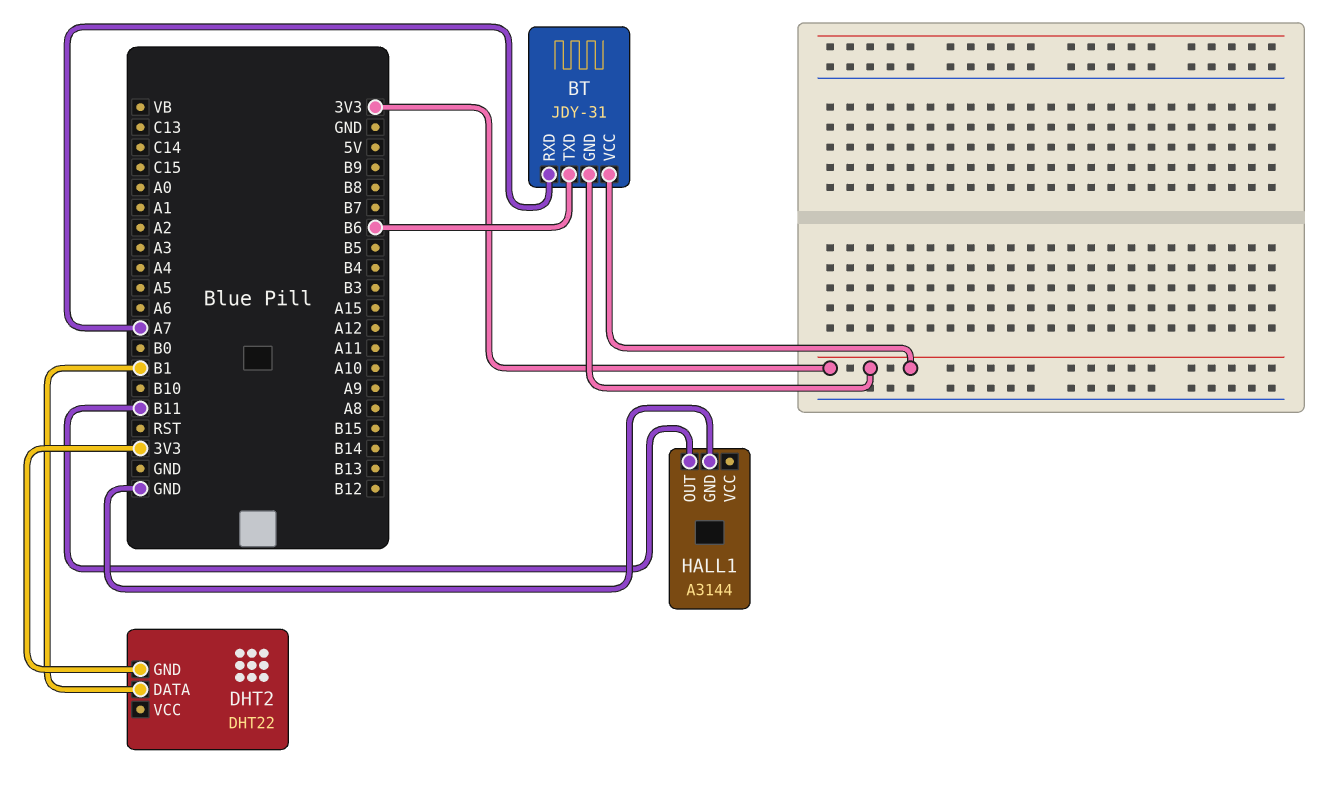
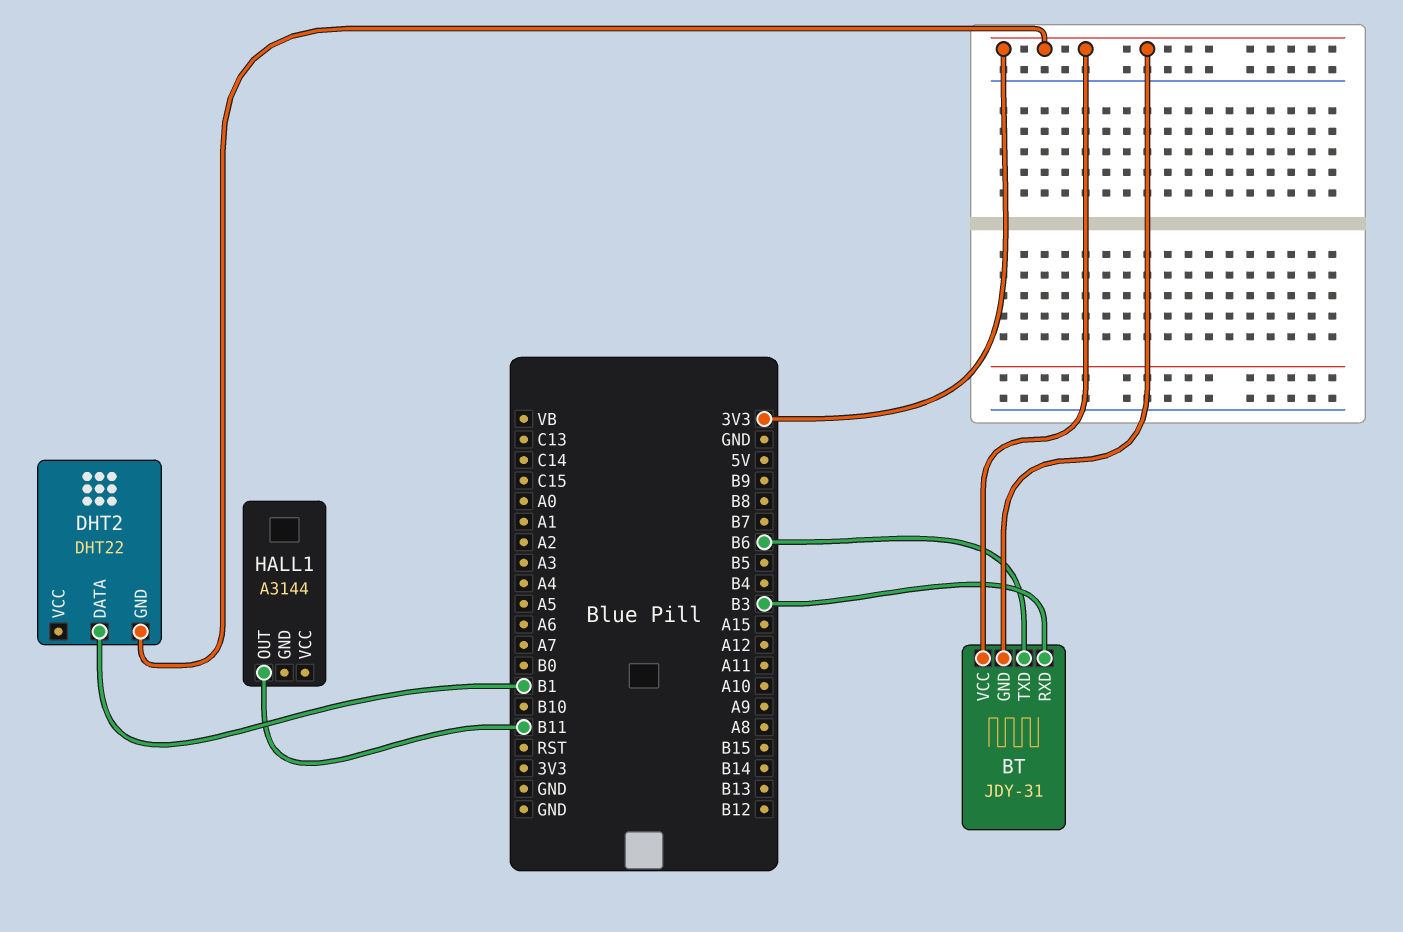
BT pin RXD: A7 -> B3
HALL1 pin GND: GND -> none

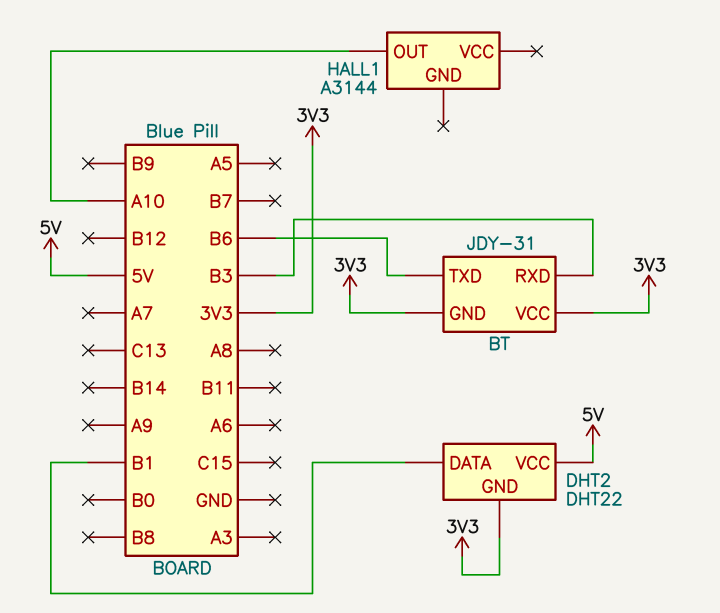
DHT2 pin VCC: none -> 5V
HALL1 pin OUT: B11 -> A10

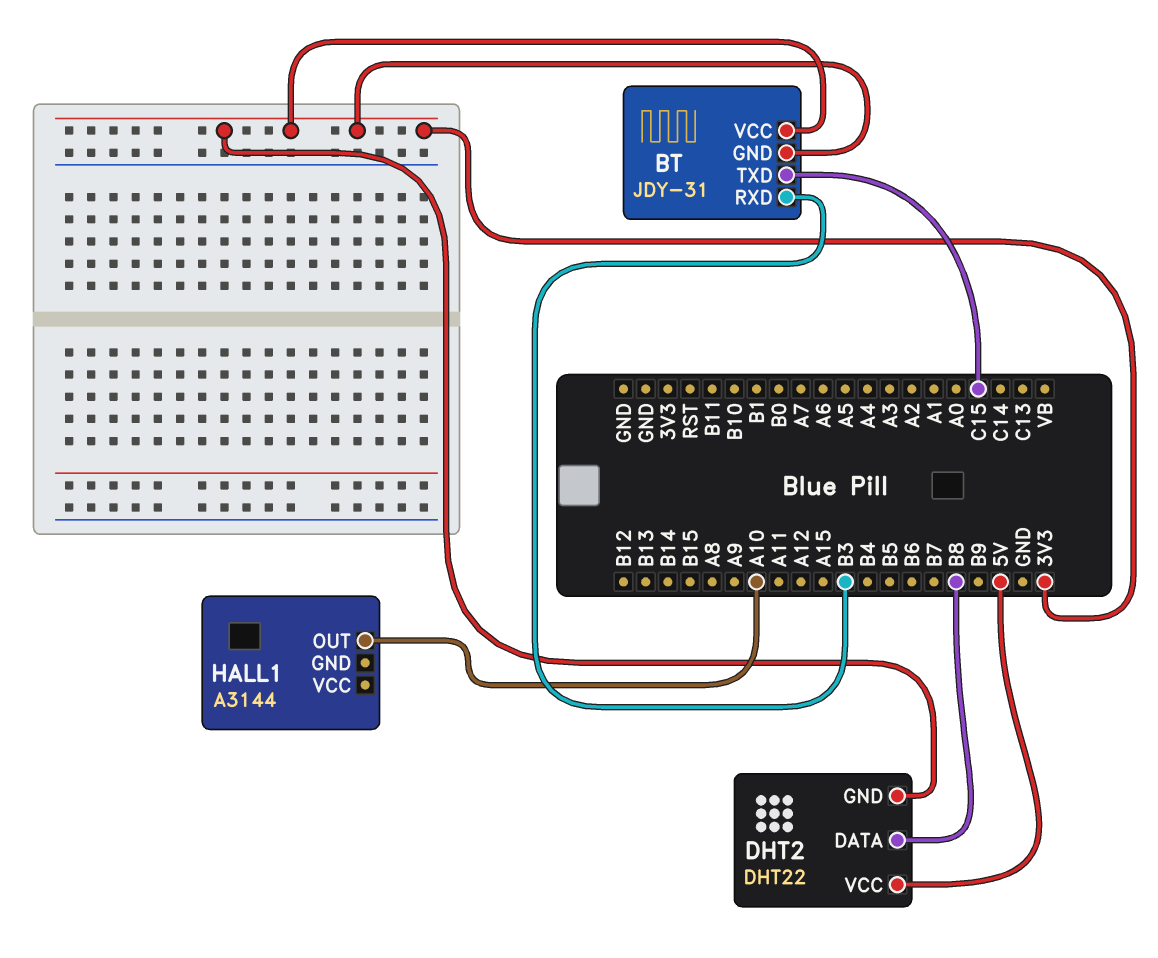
BT pin TXD: B6 -> C15
DHT2 pin DATA: B1 -> B8

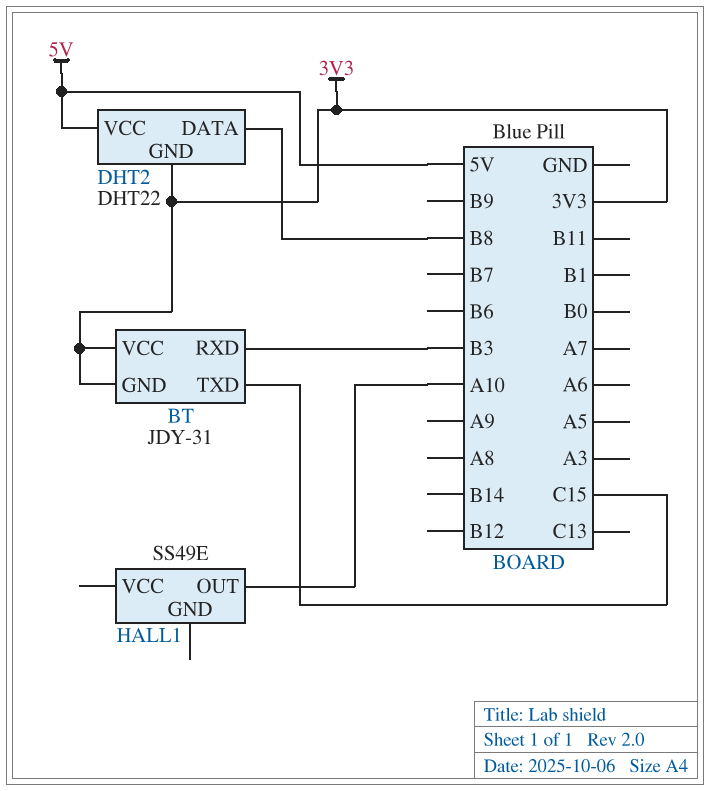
HALL1: A3144 -> SS49E

